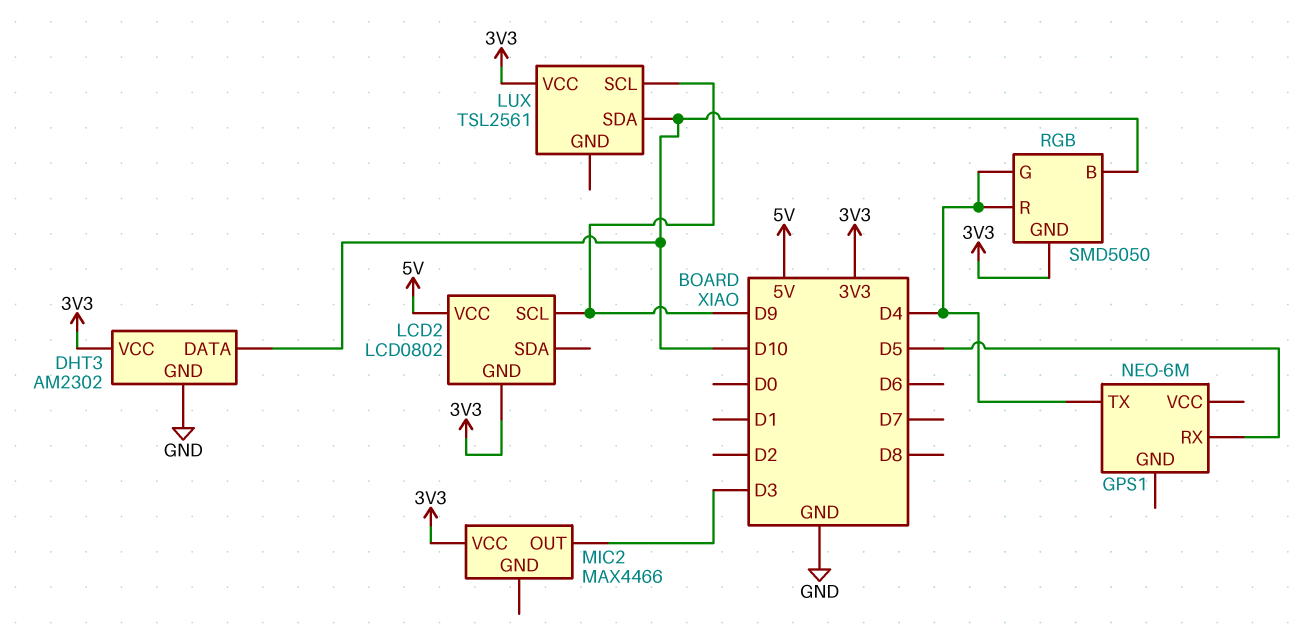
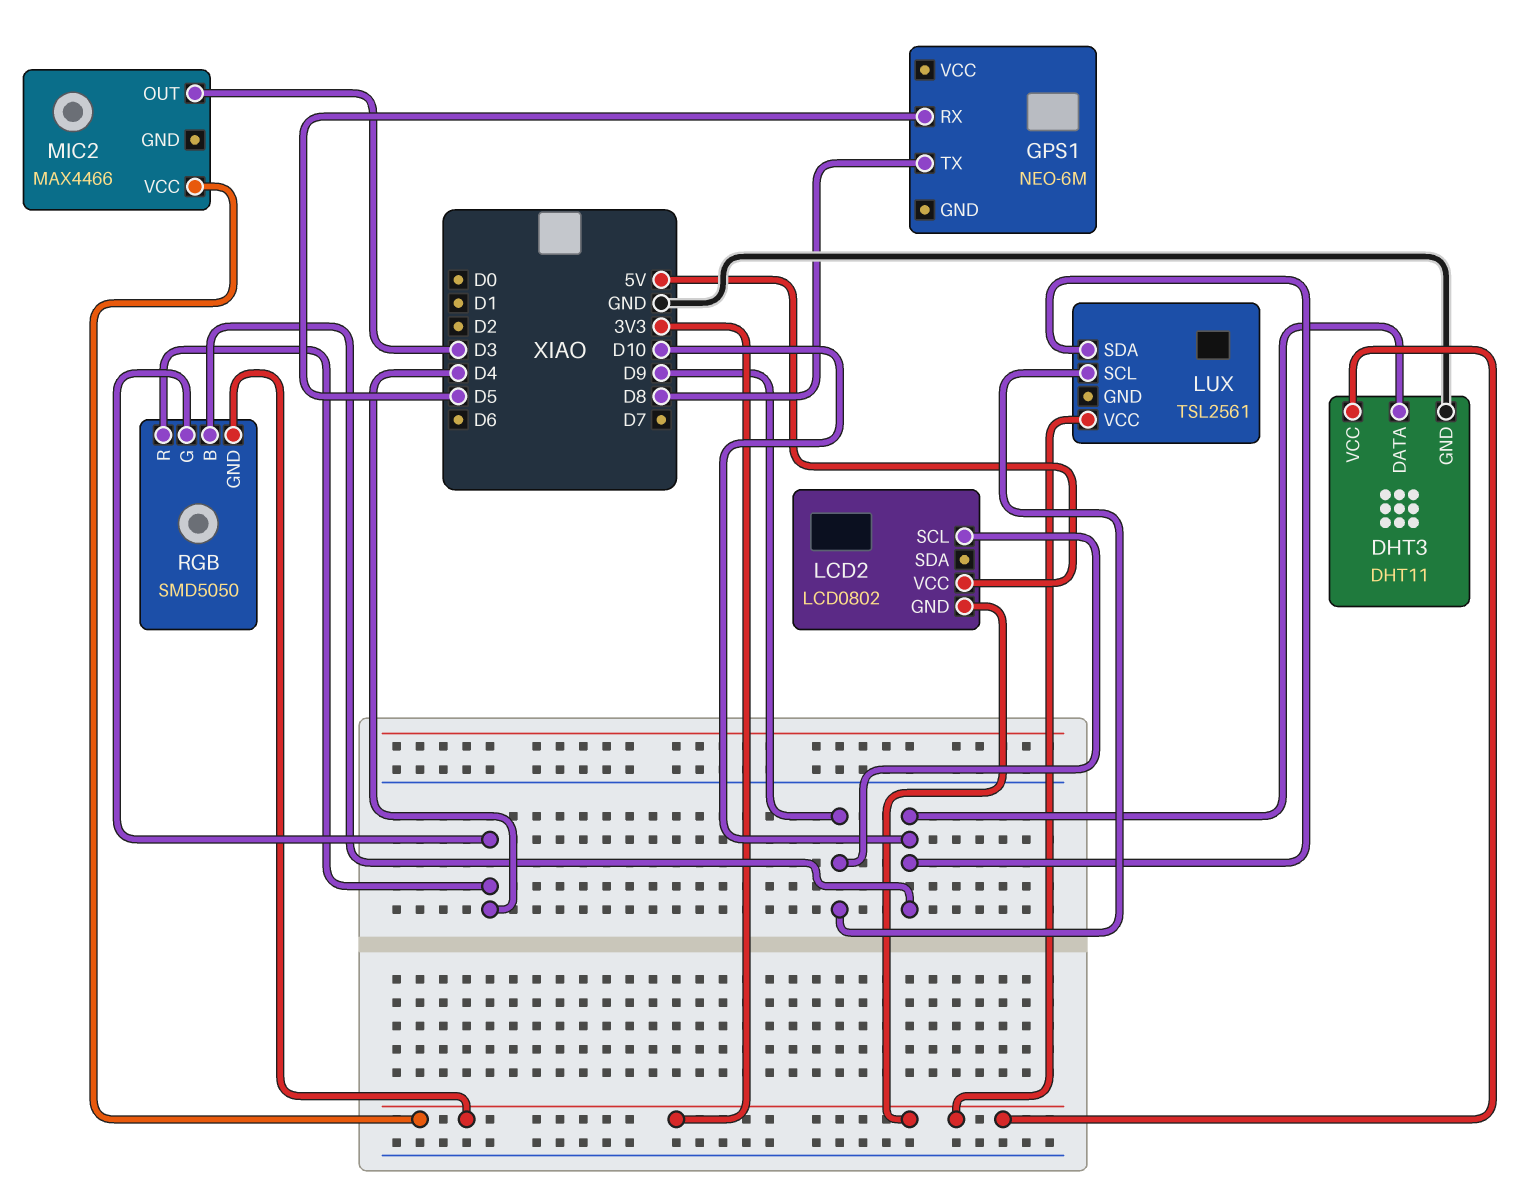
DHT3: AM2302 -> DHT11
GPS1 pin TX: D4 -> D8

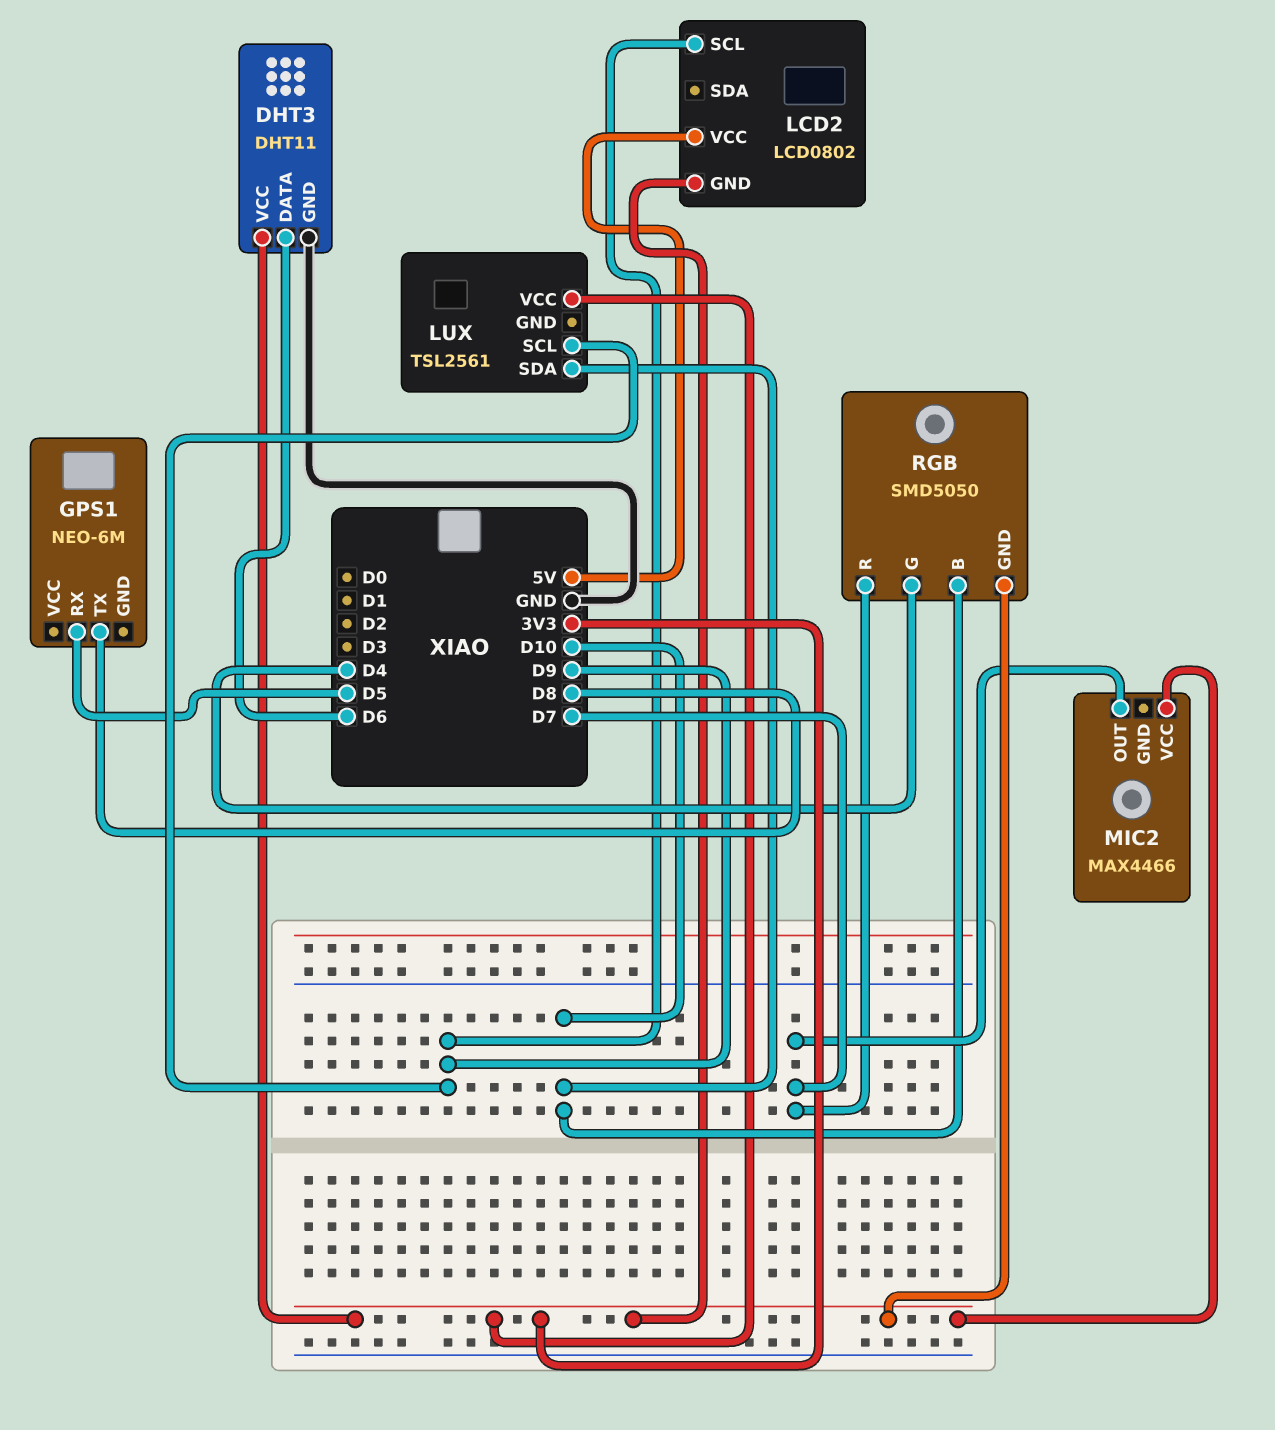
DHT3 pin DATA: D10 -> D6
MIC2 pin OUT: D3 -> D7
RGB pin R: D4 -> D7

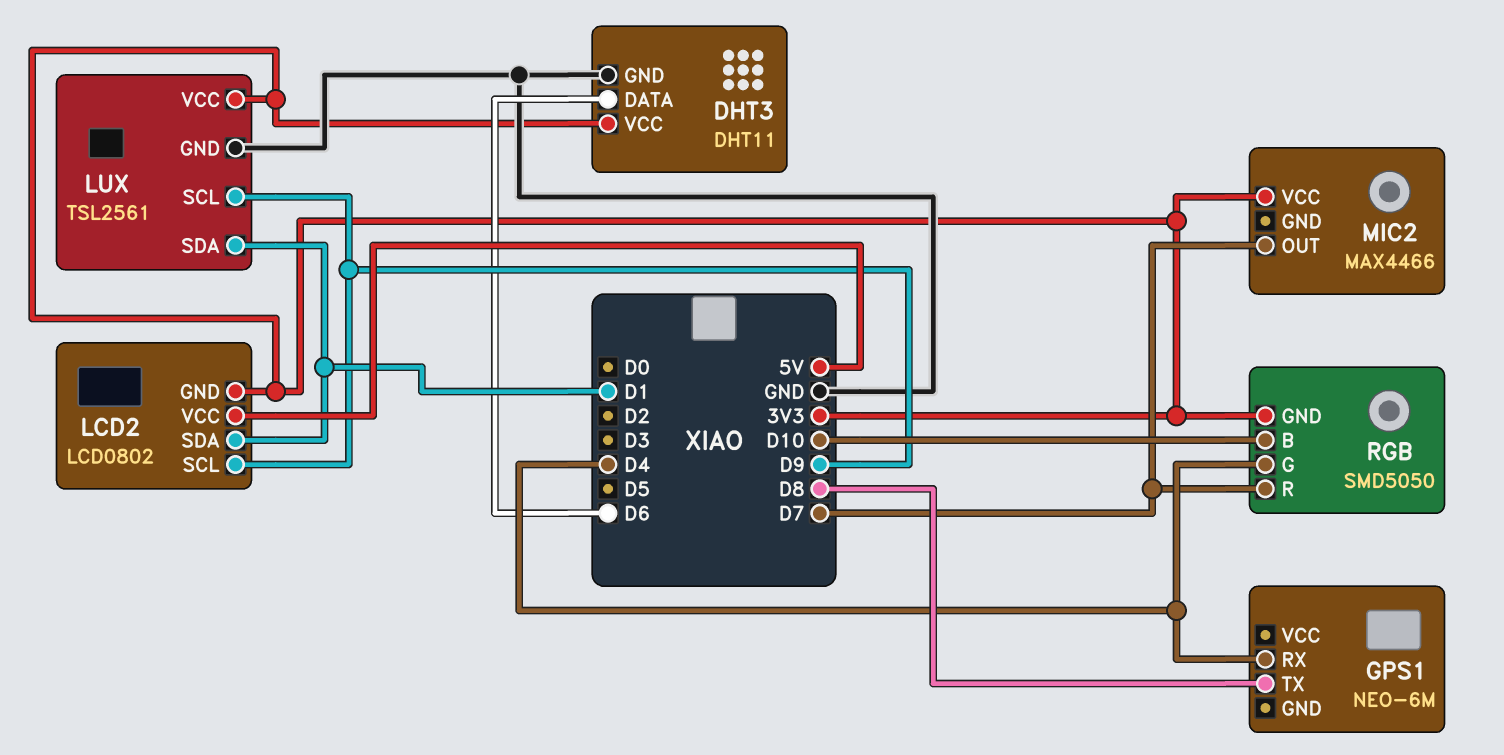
GPS1 pin RX: D5 -> D4
LCD2 pin SDA: none -> D1
LUX pin GND: none -> GND
LUX pin SDA: D10 -> D1

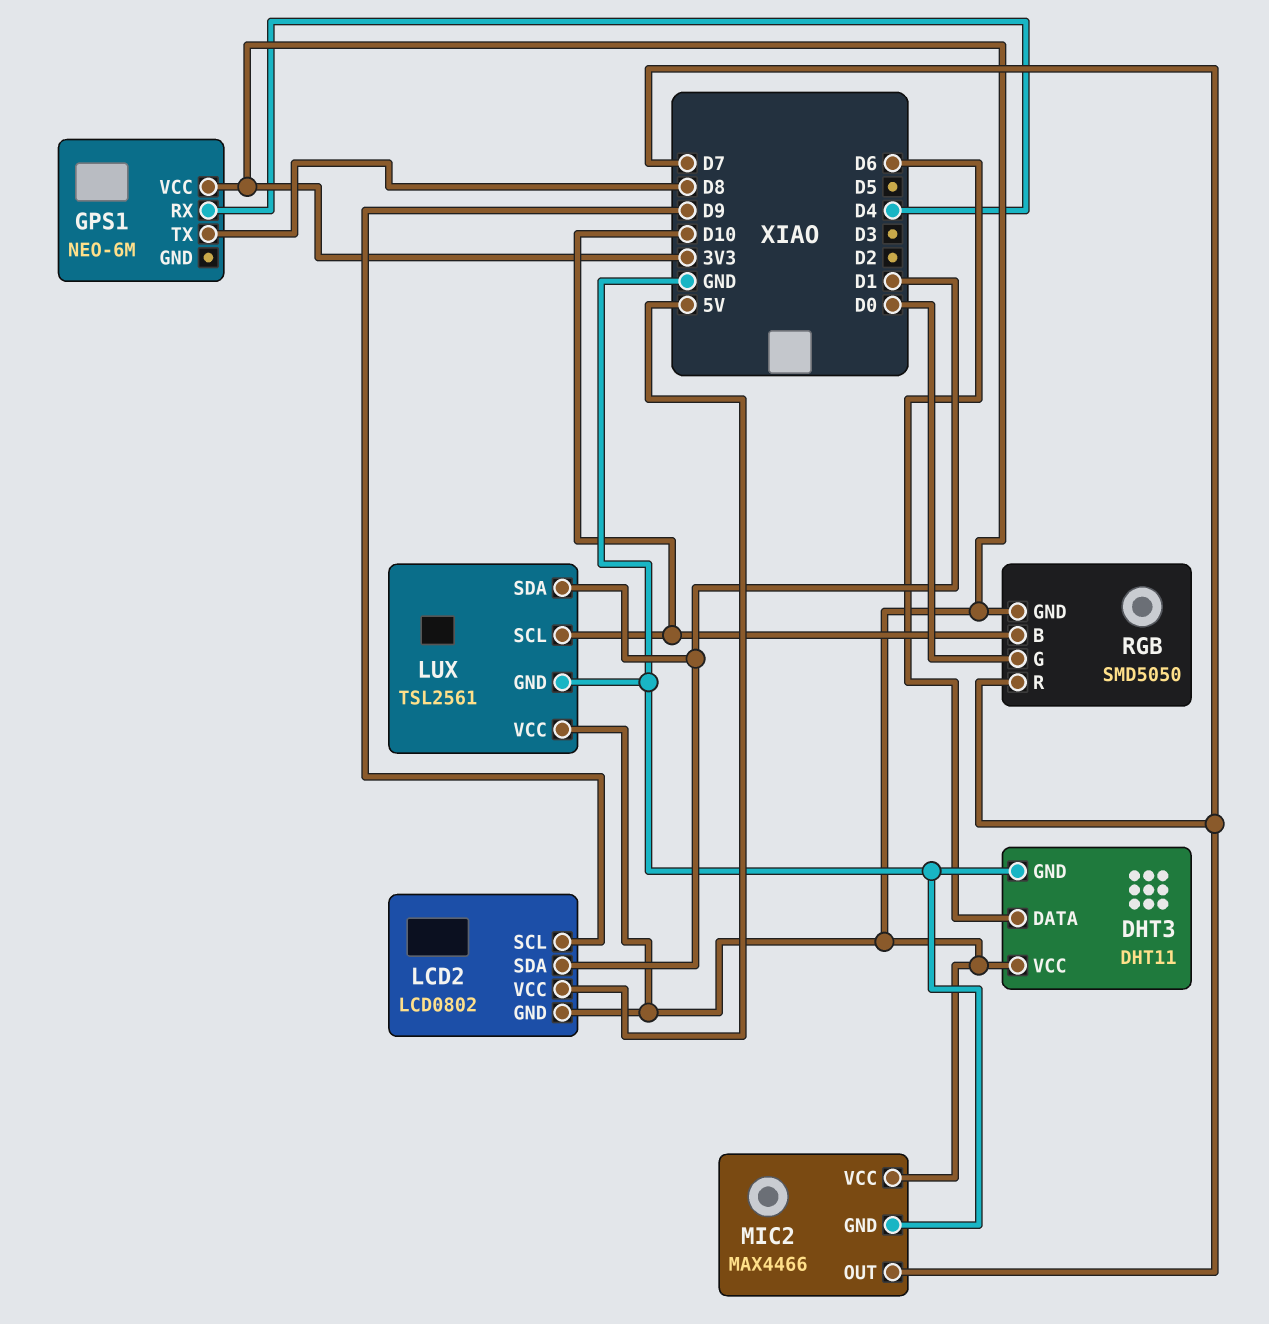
GPS1 pin VCC: none -> 3V3
LUX pin SCL: D9 -> D10
MIC2 pin GND: none -> GND
RGB pin G: D4 -> D0

